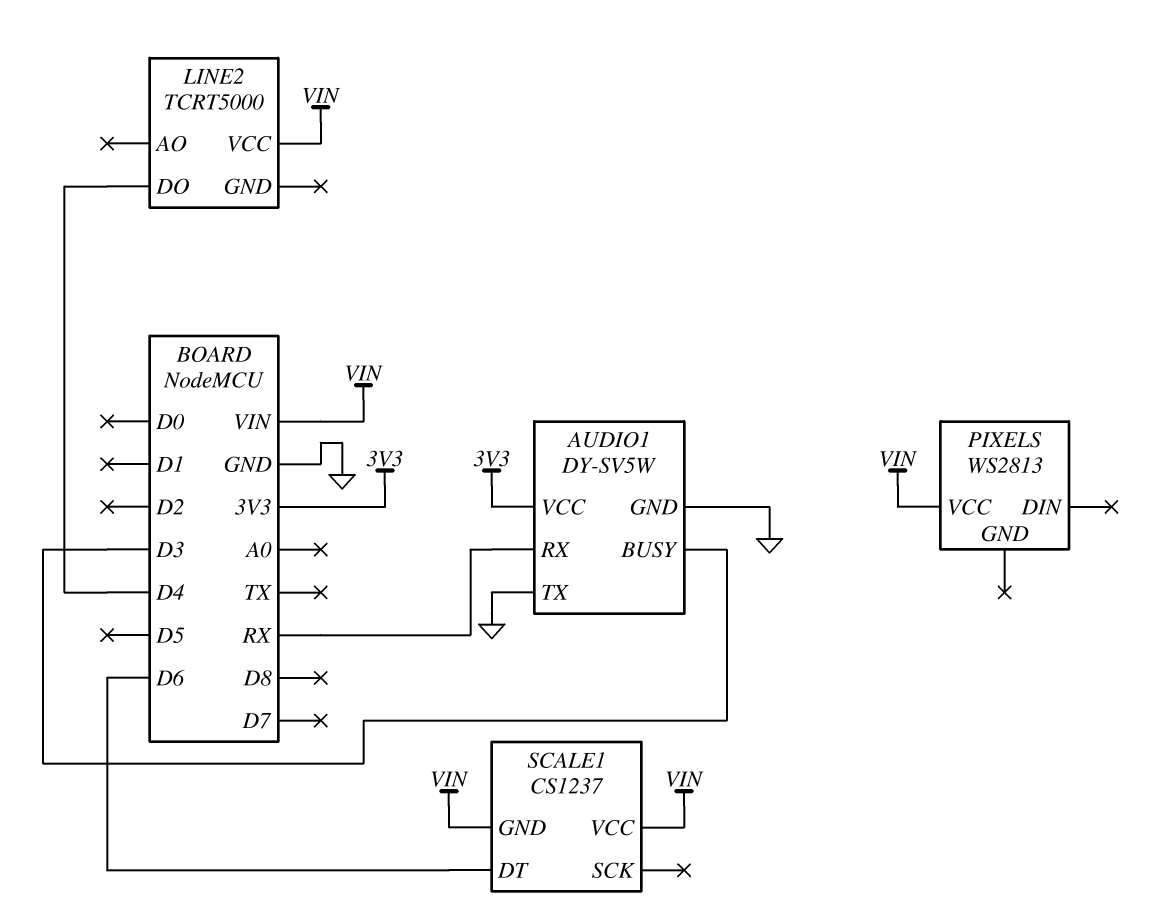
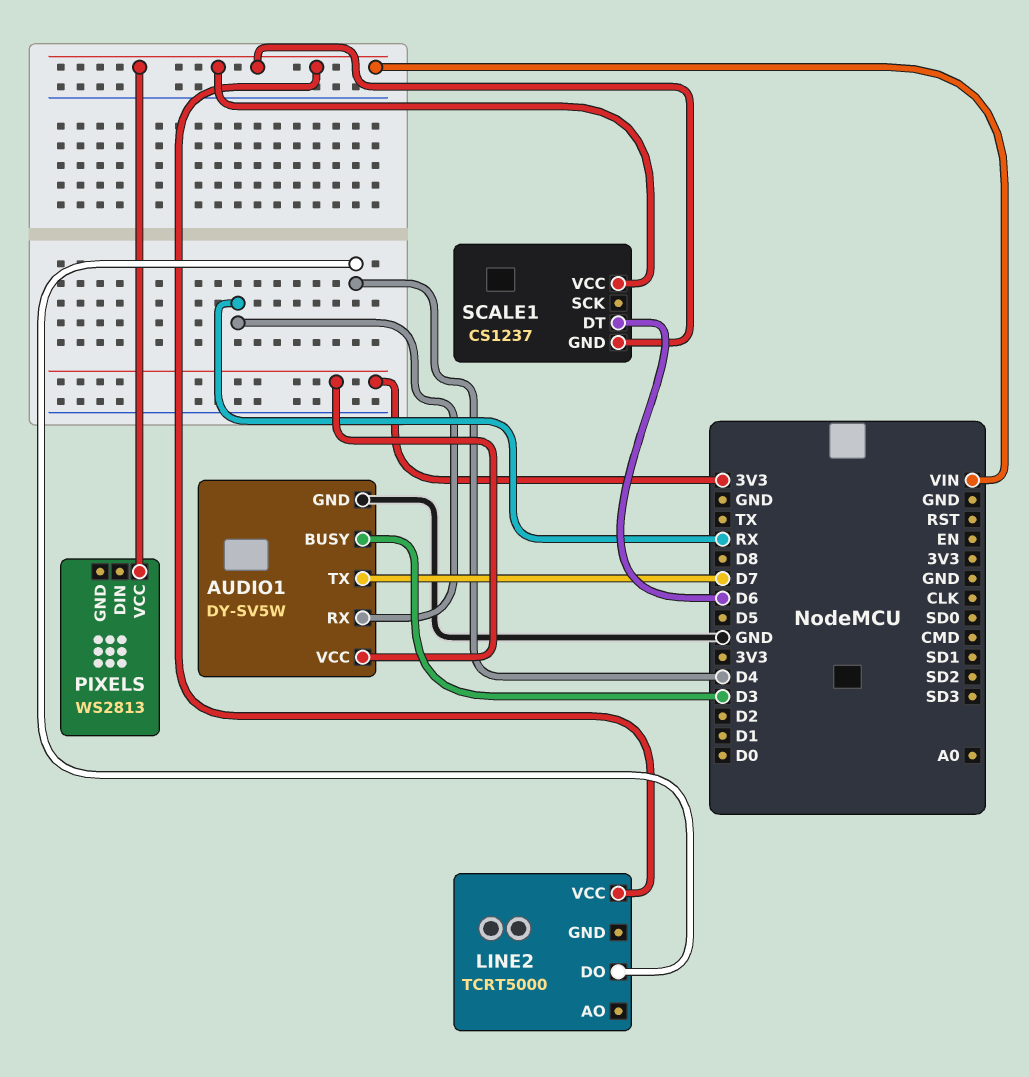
AUDIO1 pin TX: GND -> D7

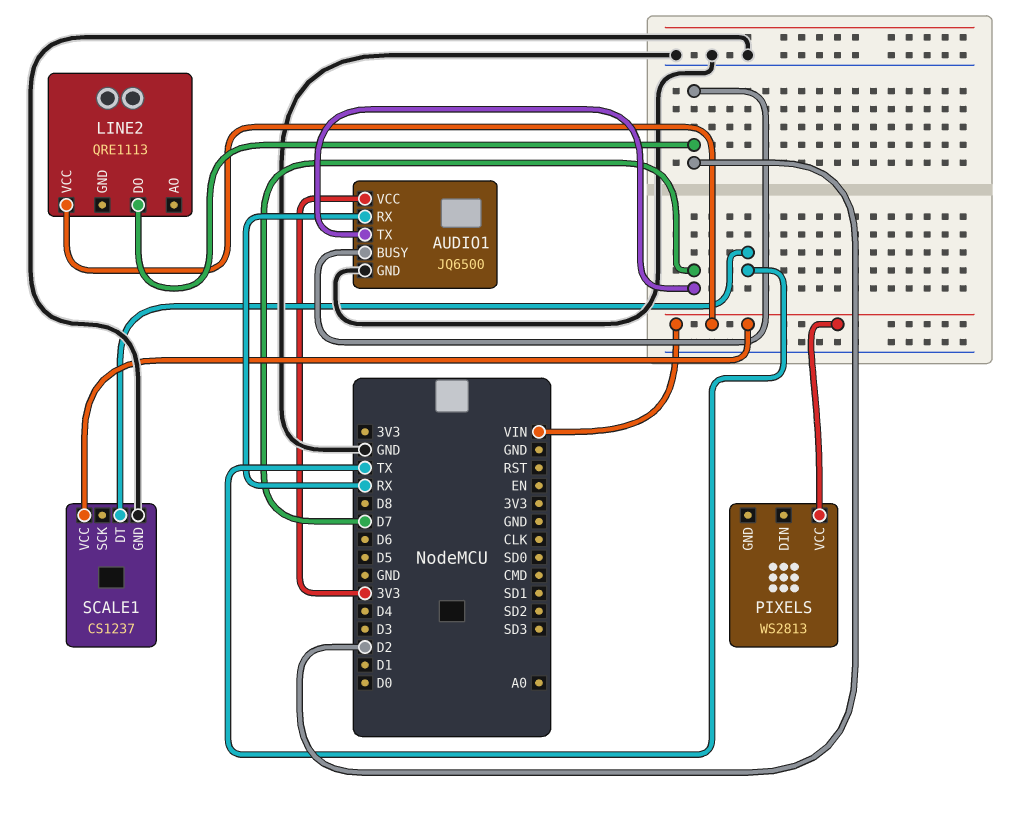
AUDIO1: DY-SV5W -> JQ6500
AUDIO1 pin BUSY: D3 -> D2
LINE2: TCRT5000 -> QRE1113
LINE2 pin DO: D4 -> D2
SCALE1 pin DT: D6 -> TX
SCALE1 pin GND: VIN -> GND

